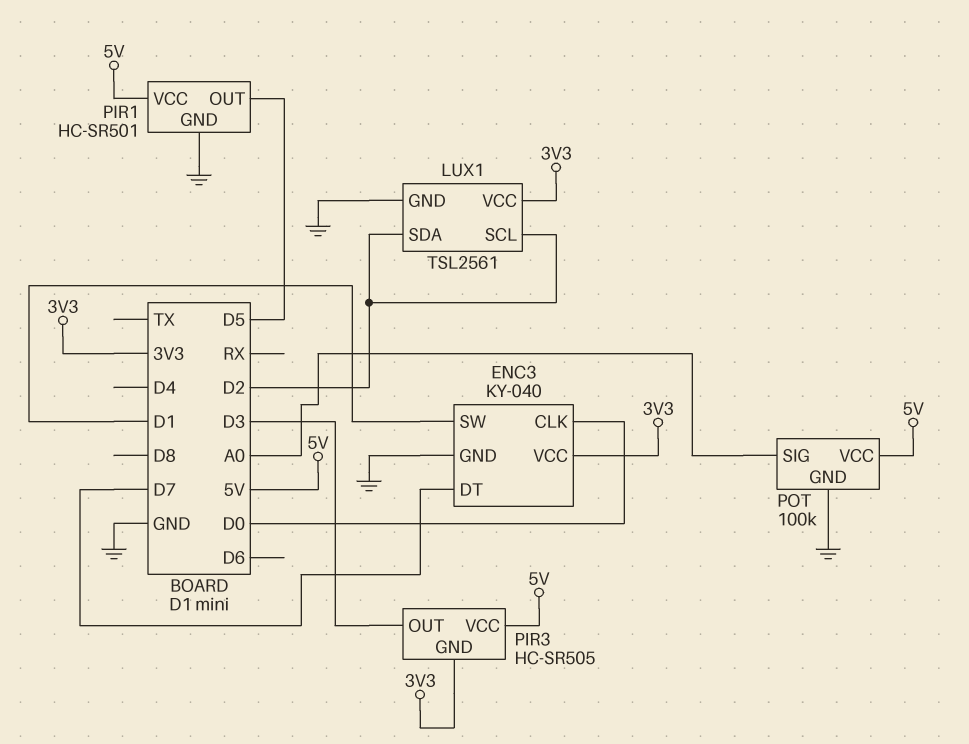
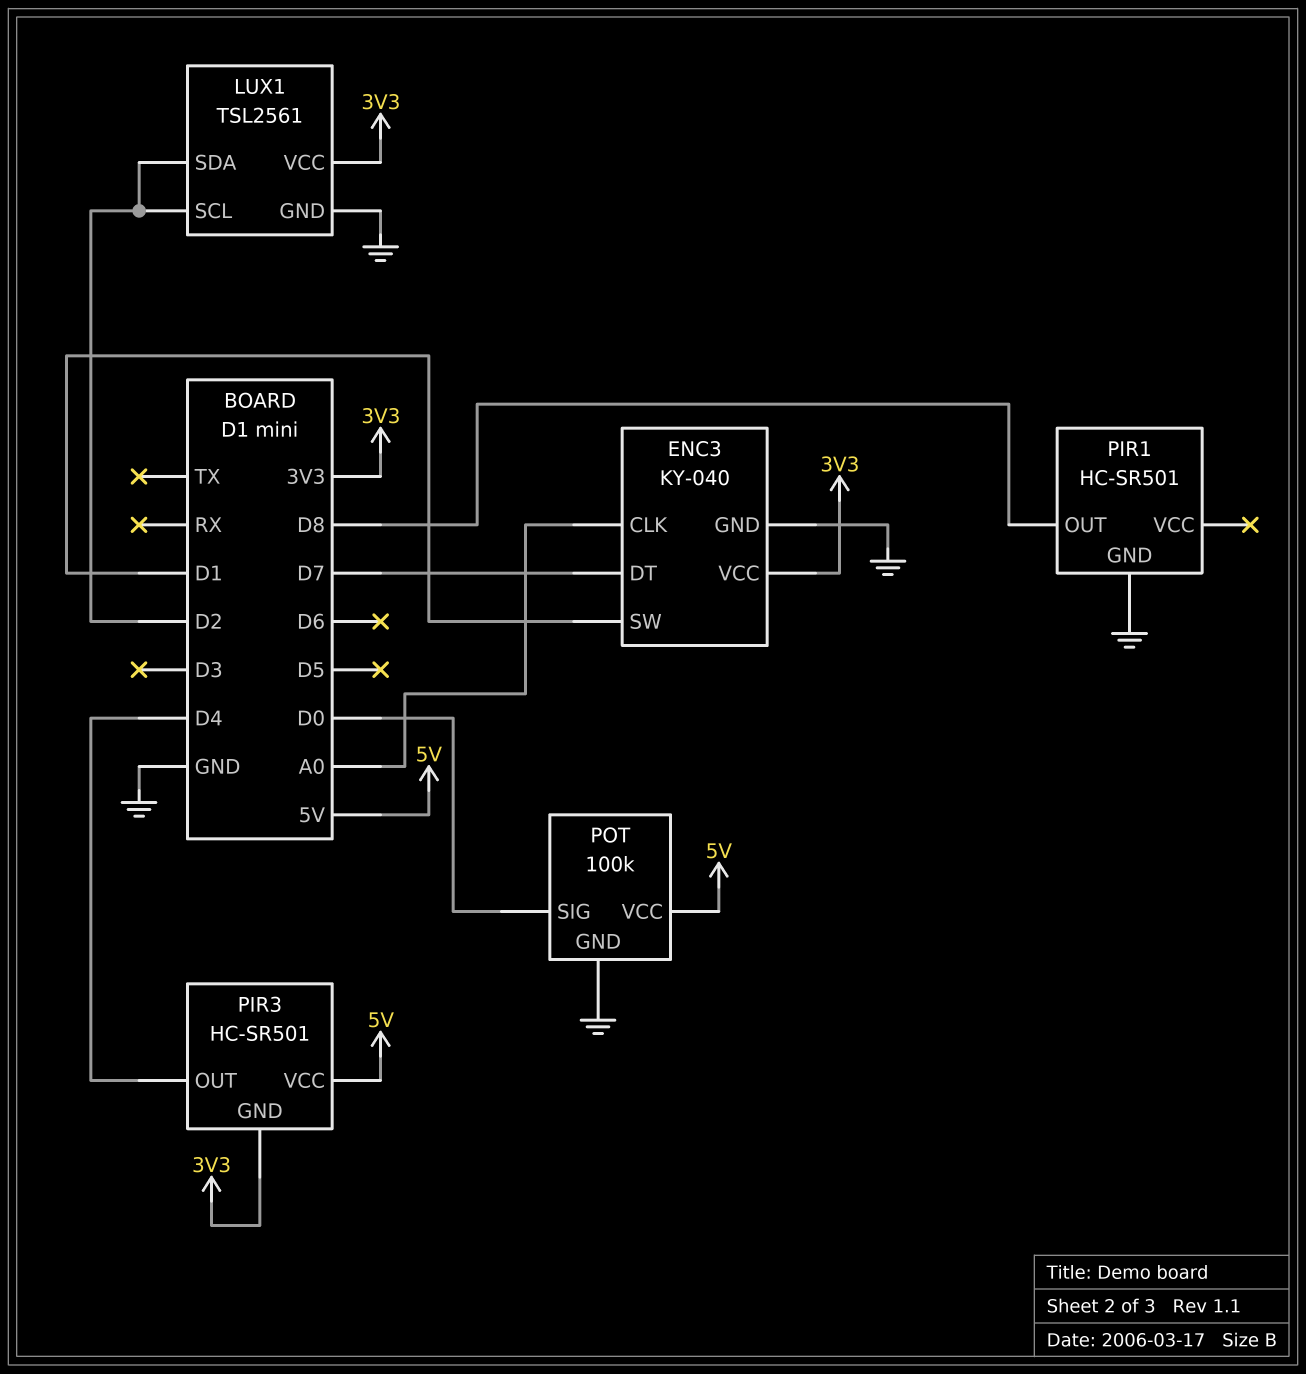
ENC3 pin CLK: D0 -> A0
PIR1 pin OUT: D5 -> D8
PIR1 pin VCC: 5V -> none
PIR3: HC-SR505 -> HC-SR501
PIR3 pin OUT: D3 -> D4
POT pin SIG: A0 -> D0

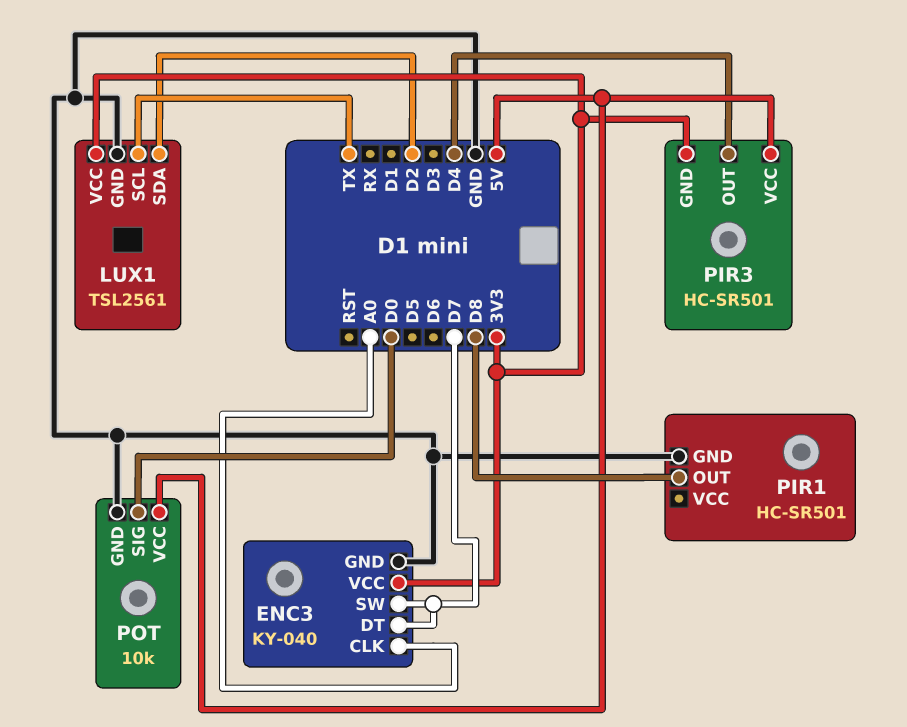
ENC3 pin SW: D1 -> D7
LUX1 pin SCL: D2 -> TX
POT: 100k -> 10k

